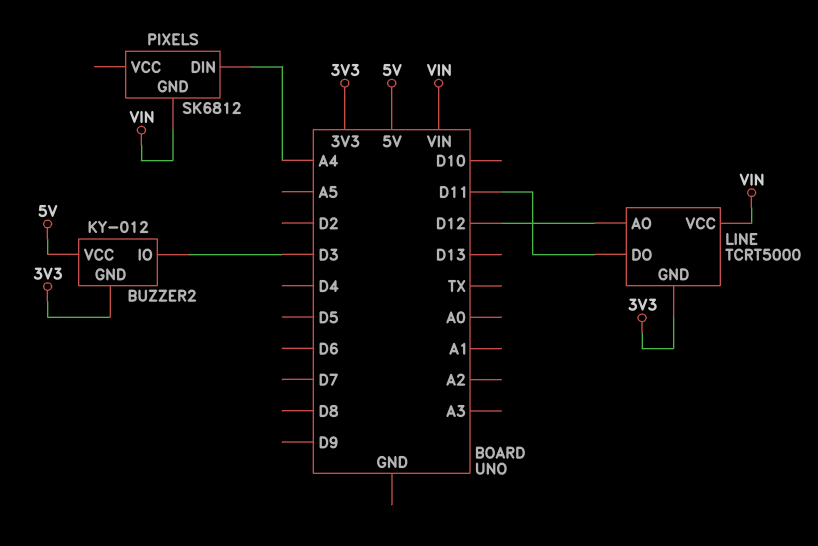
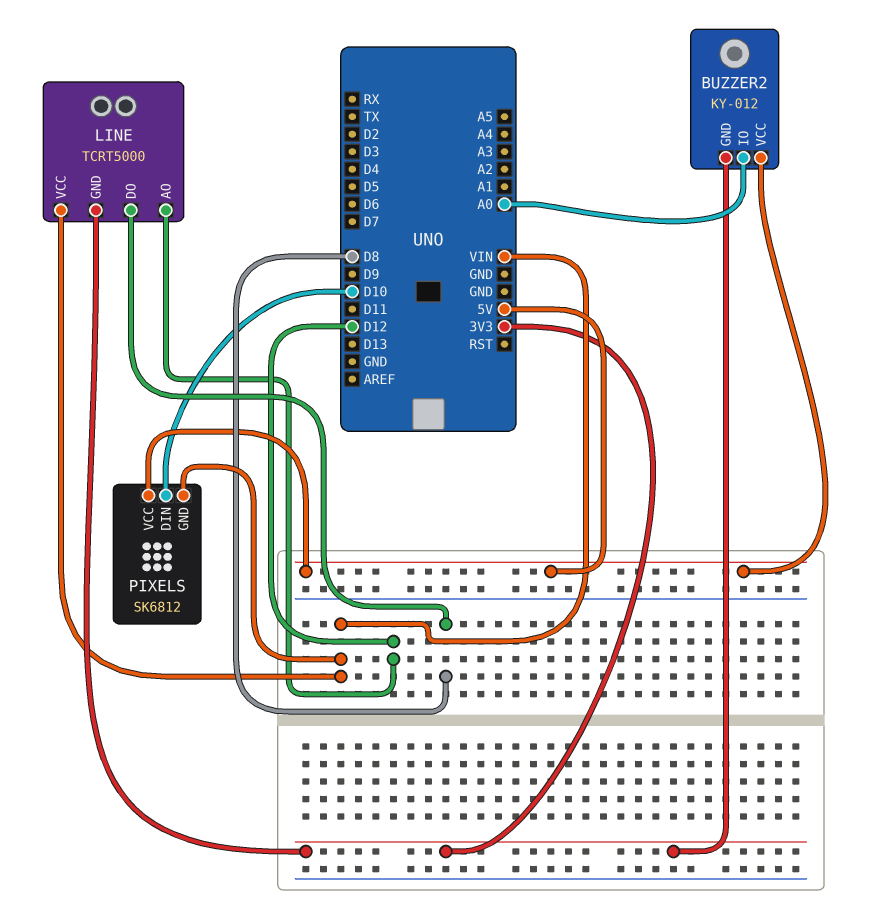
BUZZER2 pin IO: D3 -> A0
LINE pin DO: D11 -> D8
PIXELS pin DIN: A4 -> D10
PIXELS pin VCC: none -> 5V

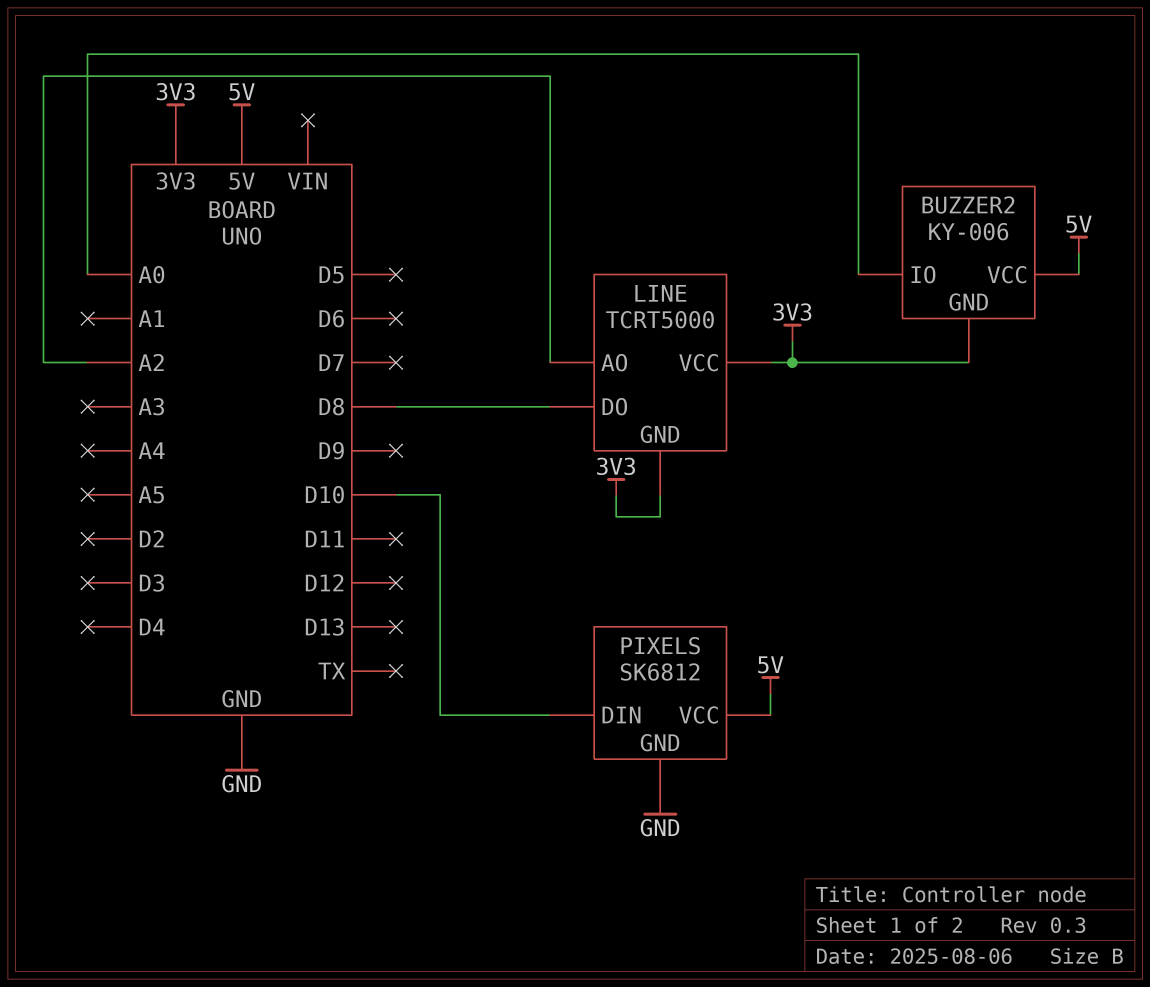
BUZZER2: KY-012 -> KY-006
LINE pin AO: D12 -> A2
LINE pin VCC: VIN -> 3V3
PIXELS pin GND: VIN -> GND

